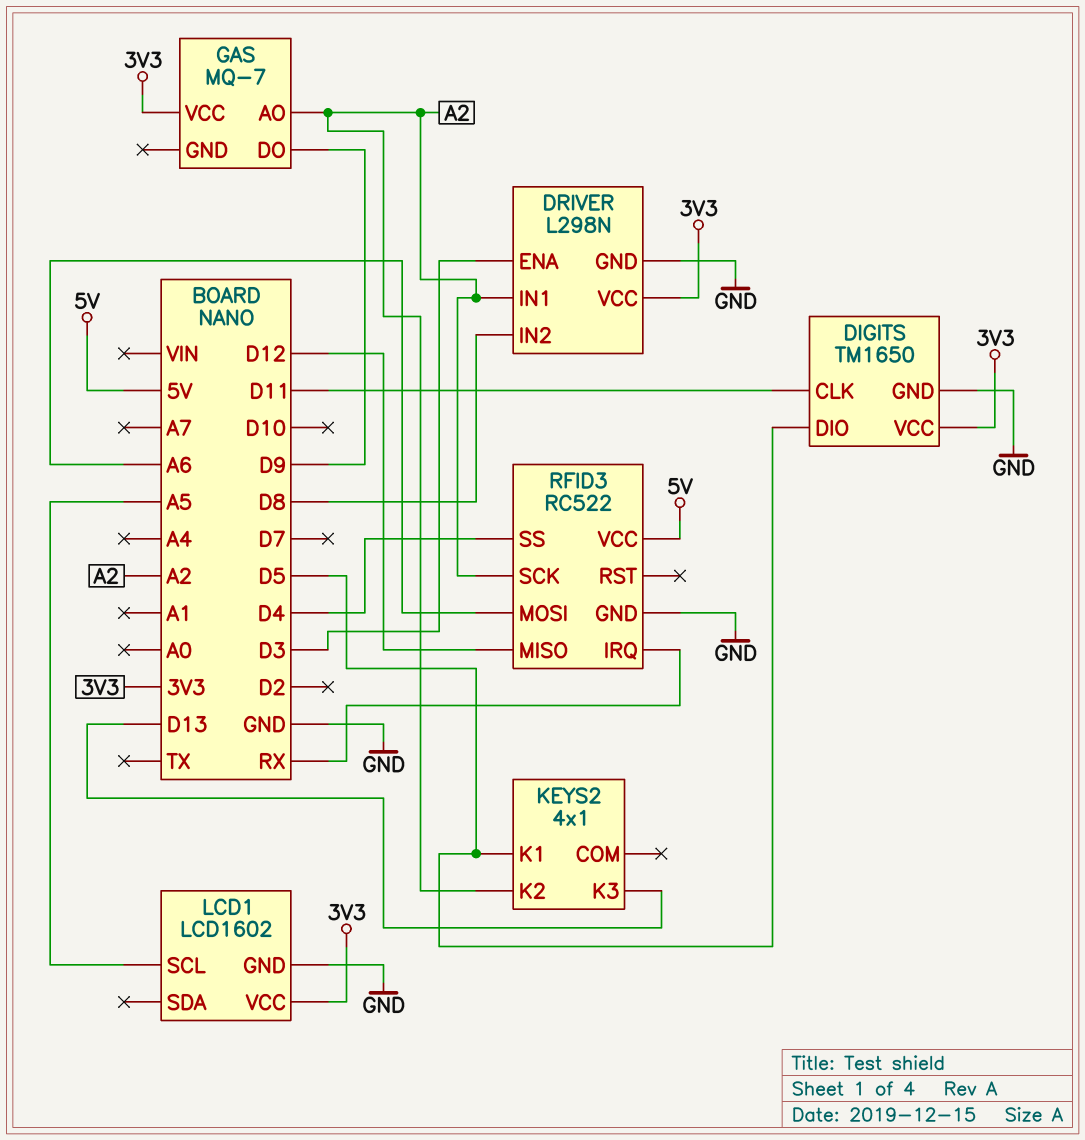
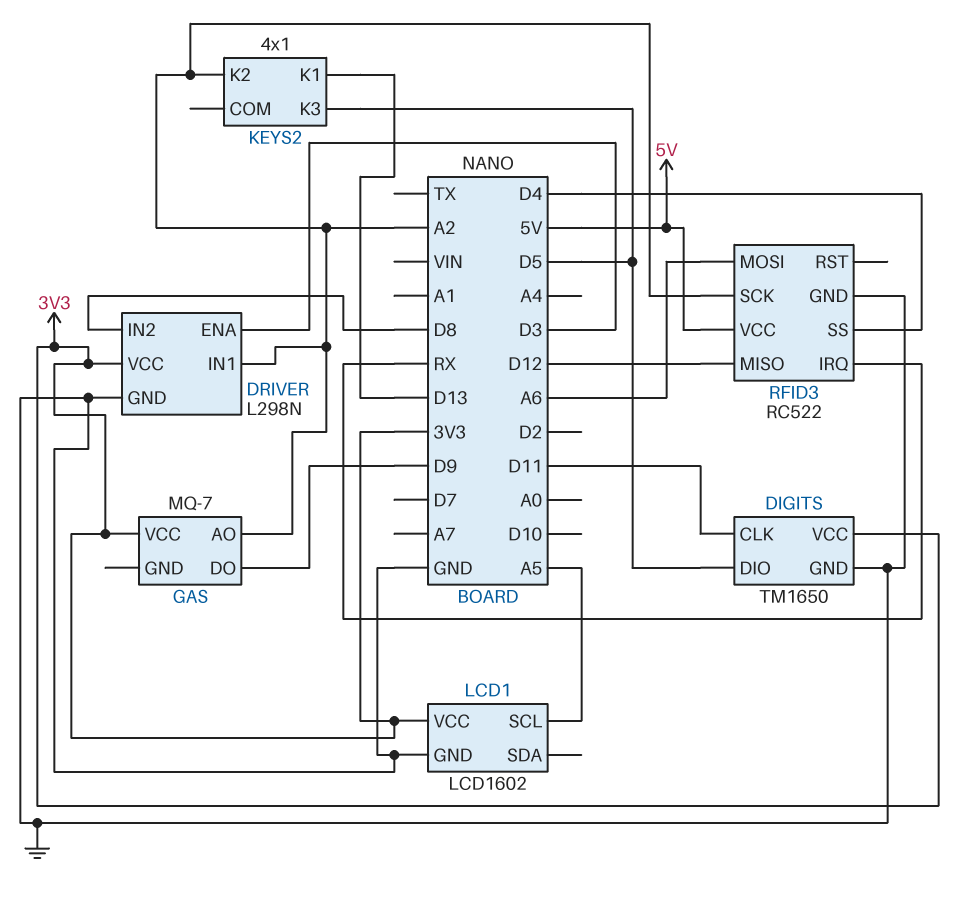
KEYS2 pin K1: D5 -> D13
KEYS2 pin K3: D13 -> D5

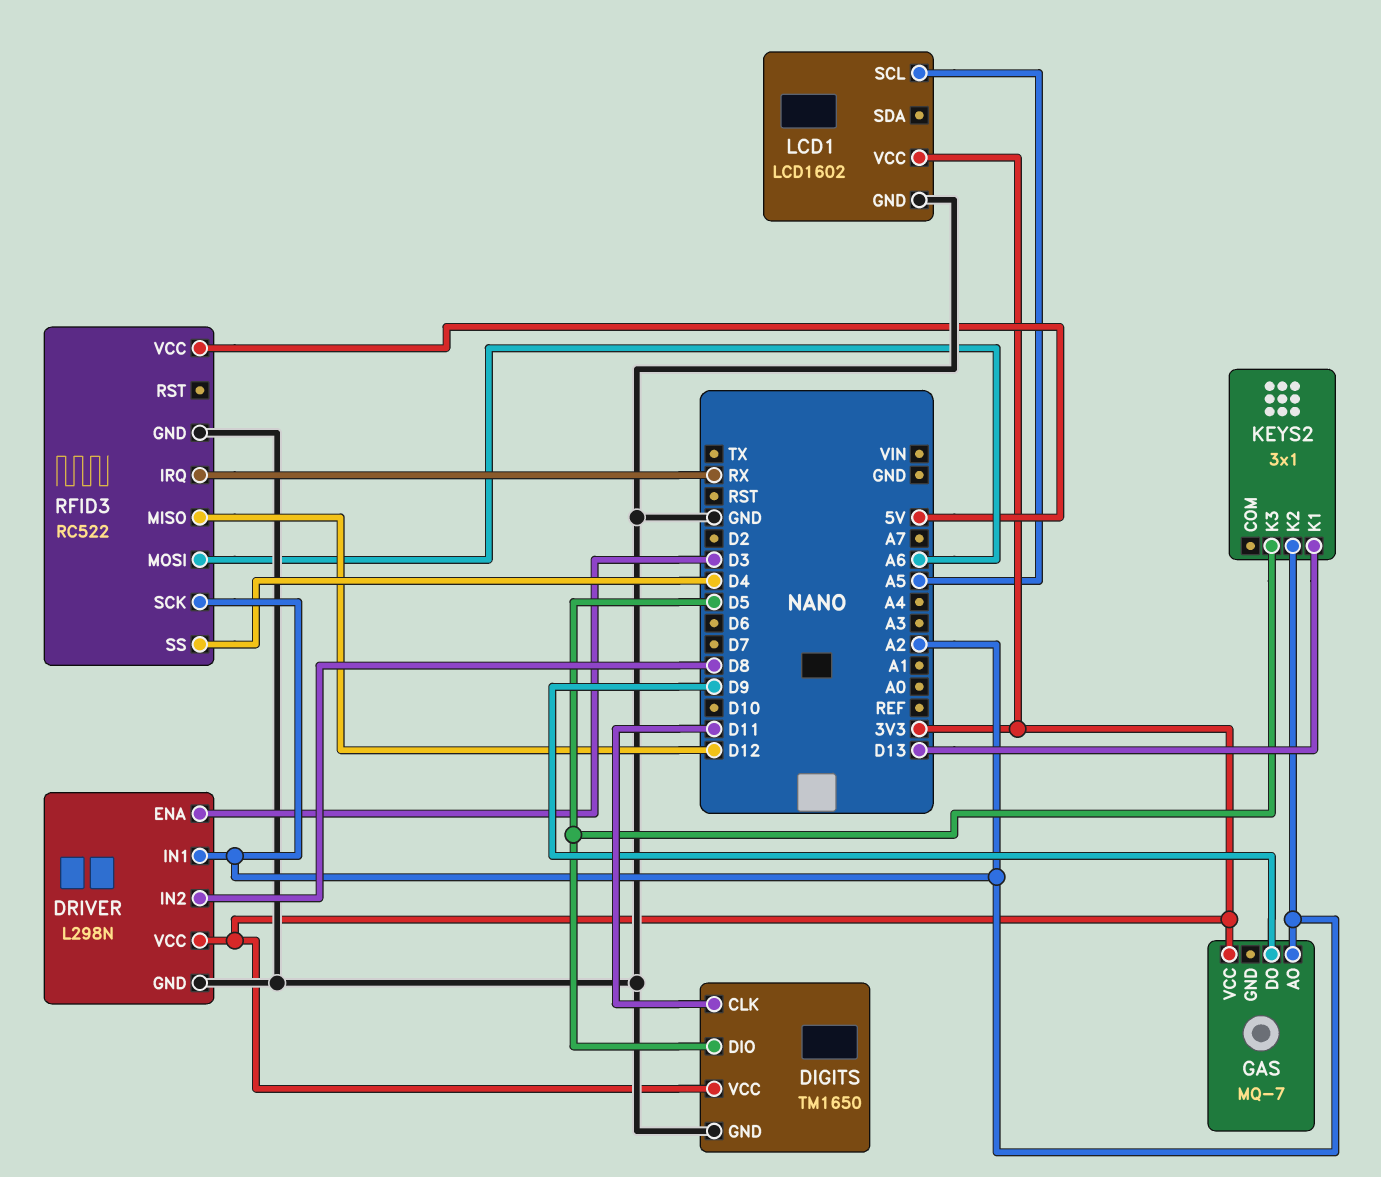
KEYS2: 4x1 -> 3x1

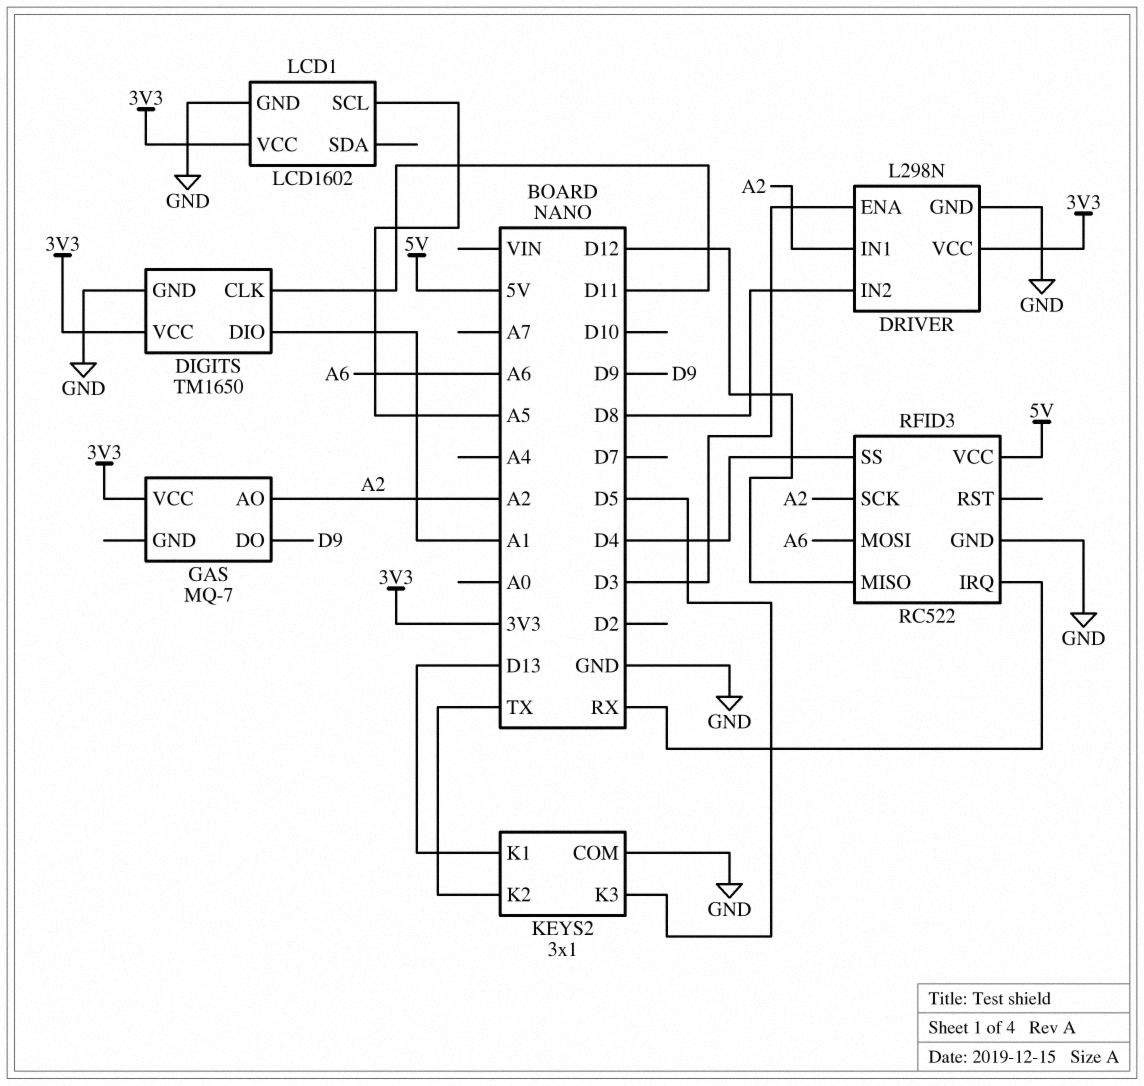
DIGITS pin DIO: D5 -> A1
KEYS2 pin COM: none -> GND
KEYS2 pin K2: A2 -> TX

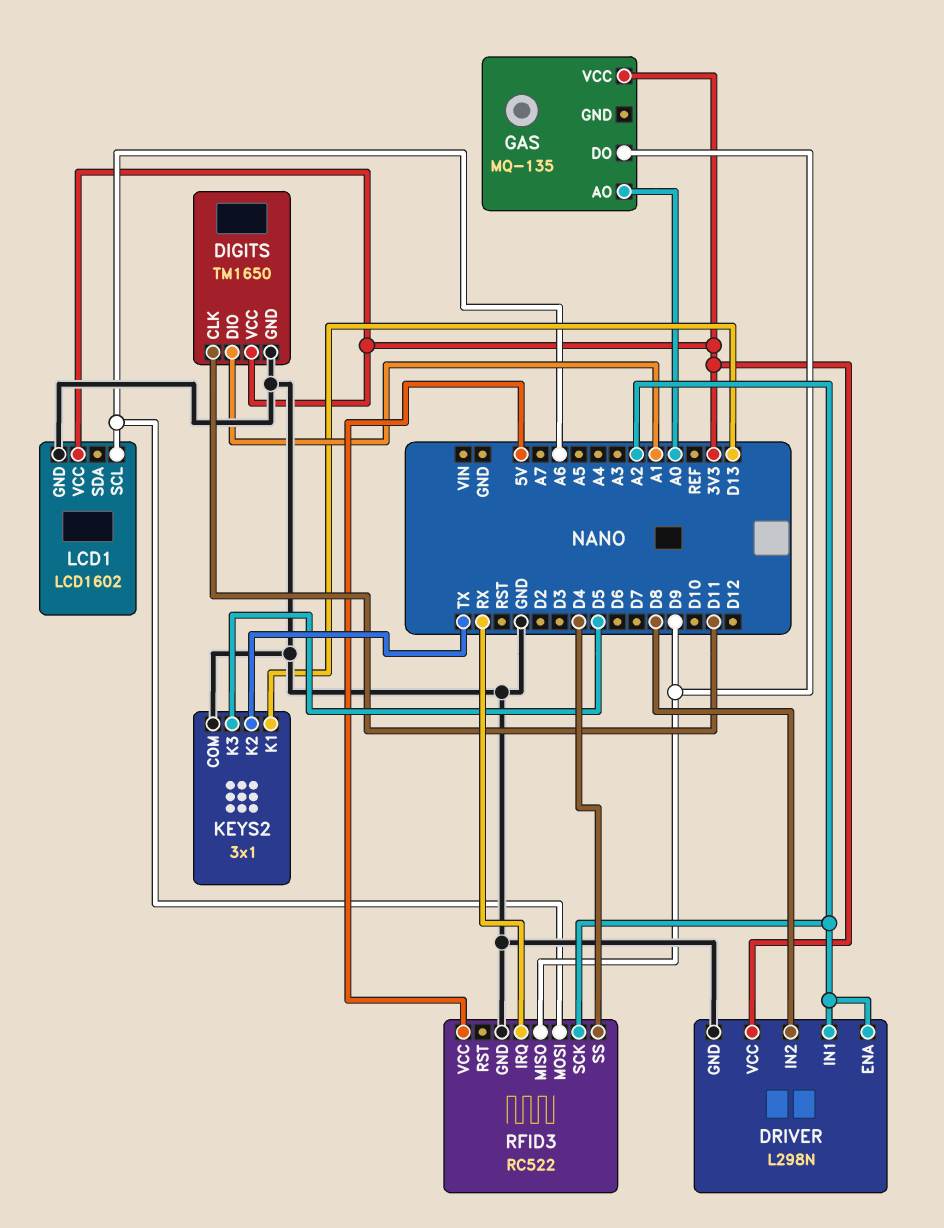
DRIVER pin ENA: D3 -> A2
GAS: MQ-7 -> MQ-135
GAS pin AO: A2 -> A0
LCD1 pin SCL: A5 -> A6
RFID3 pin MISO: D12 -> D9

